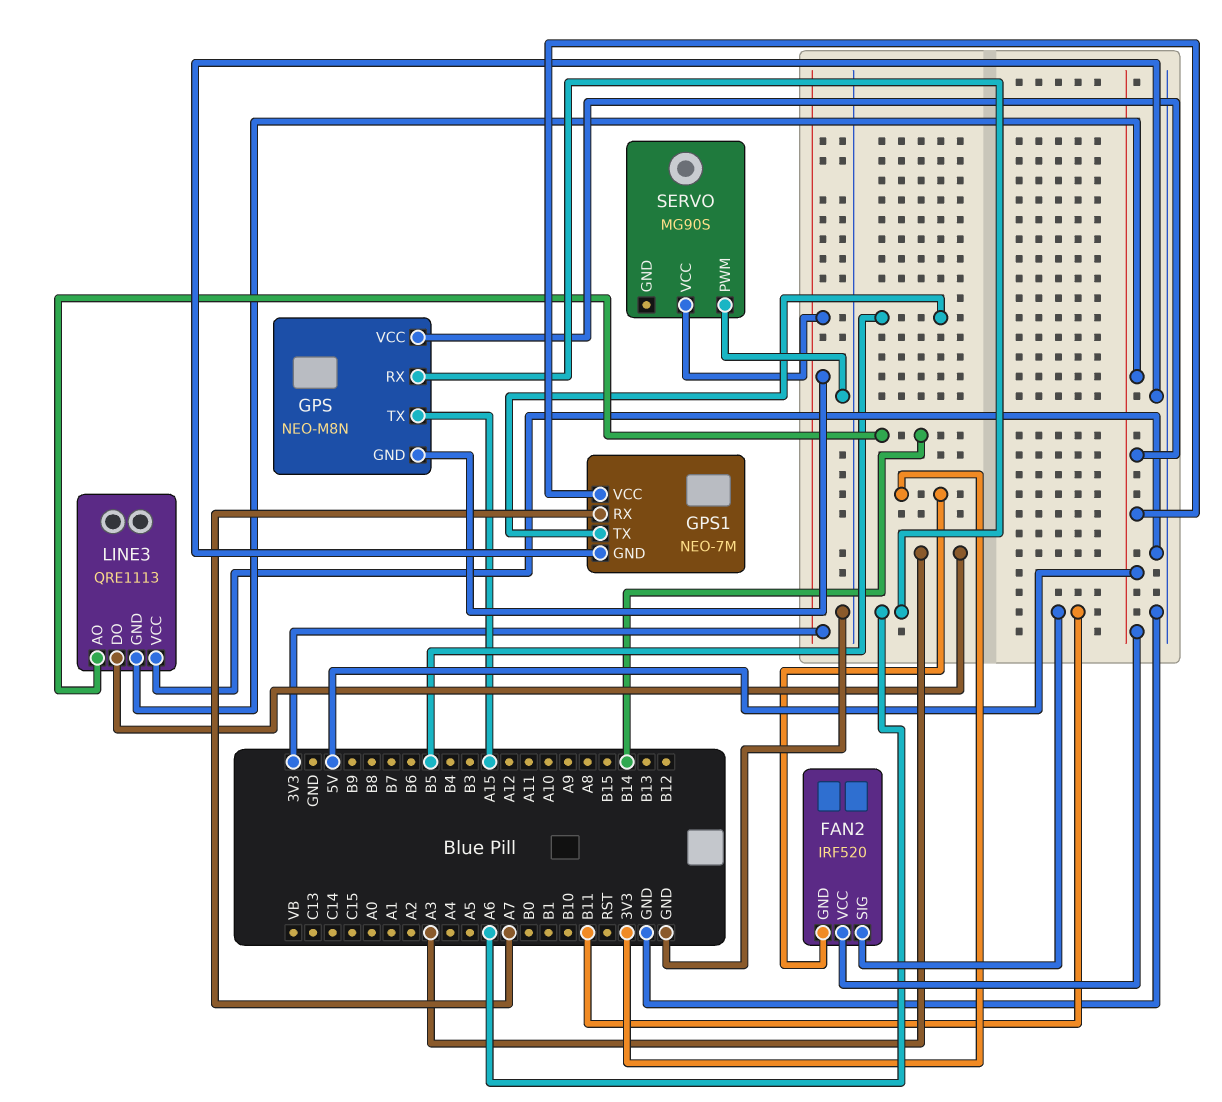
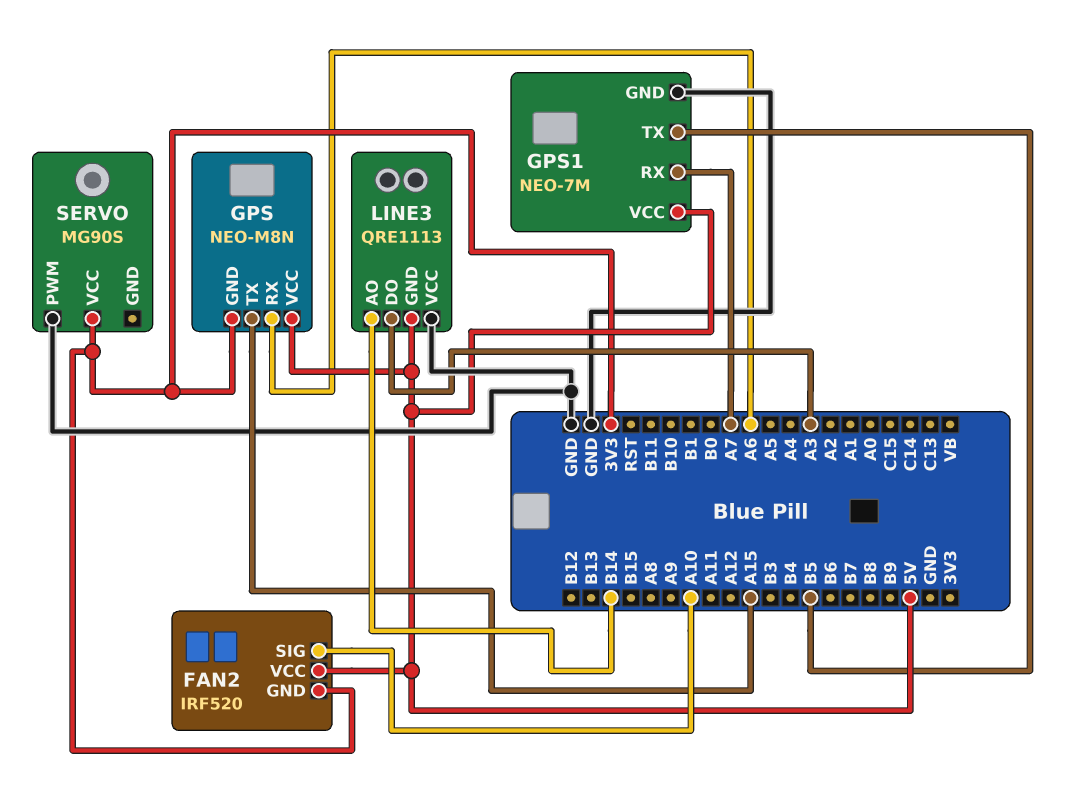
FAN2 pin SIG: B11 -> A10

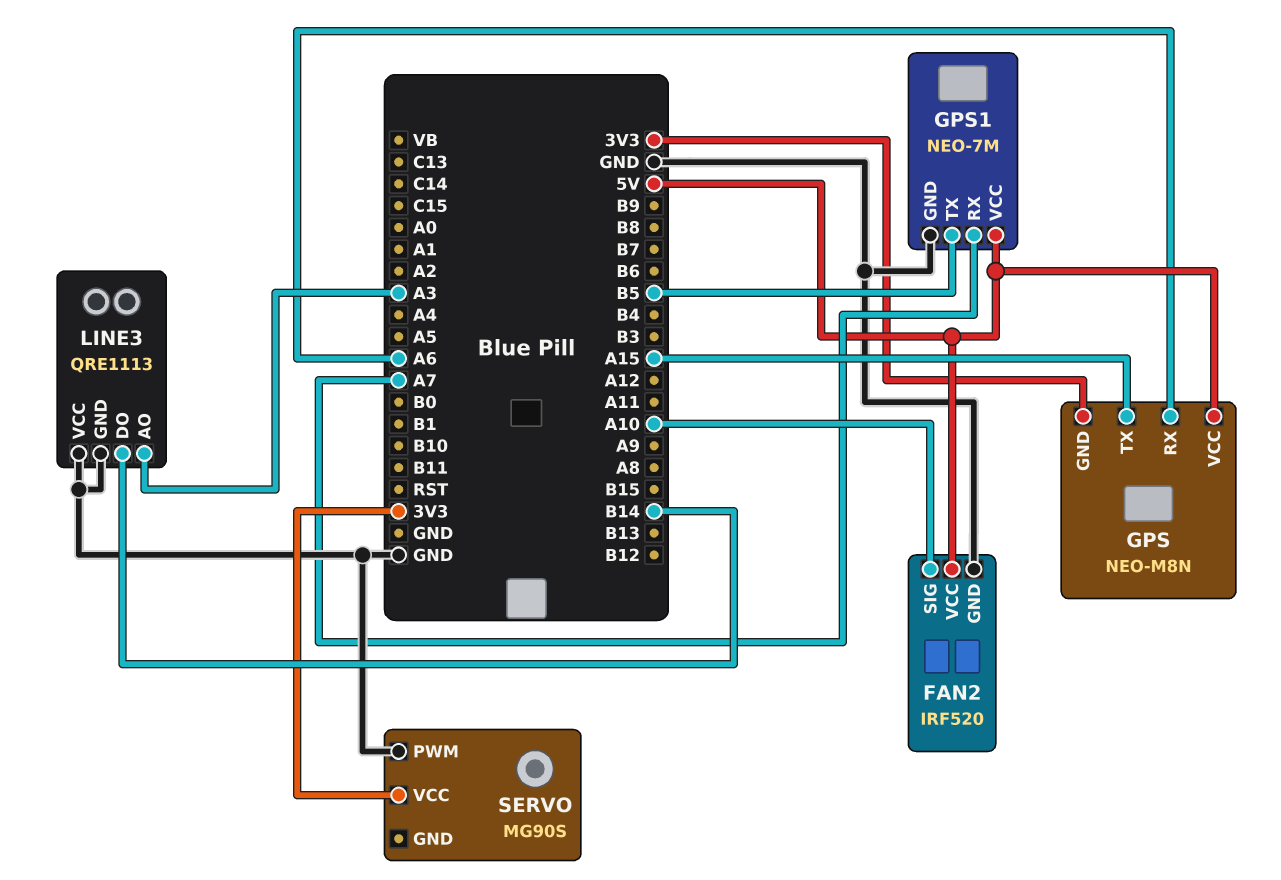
FAN2 pin GND: 3V3 -> GND
LINE3 pin AO: B14 -> A3
LINE3 pin DO: A3 -> B14
LINE3 pin GND: 5V -> GND

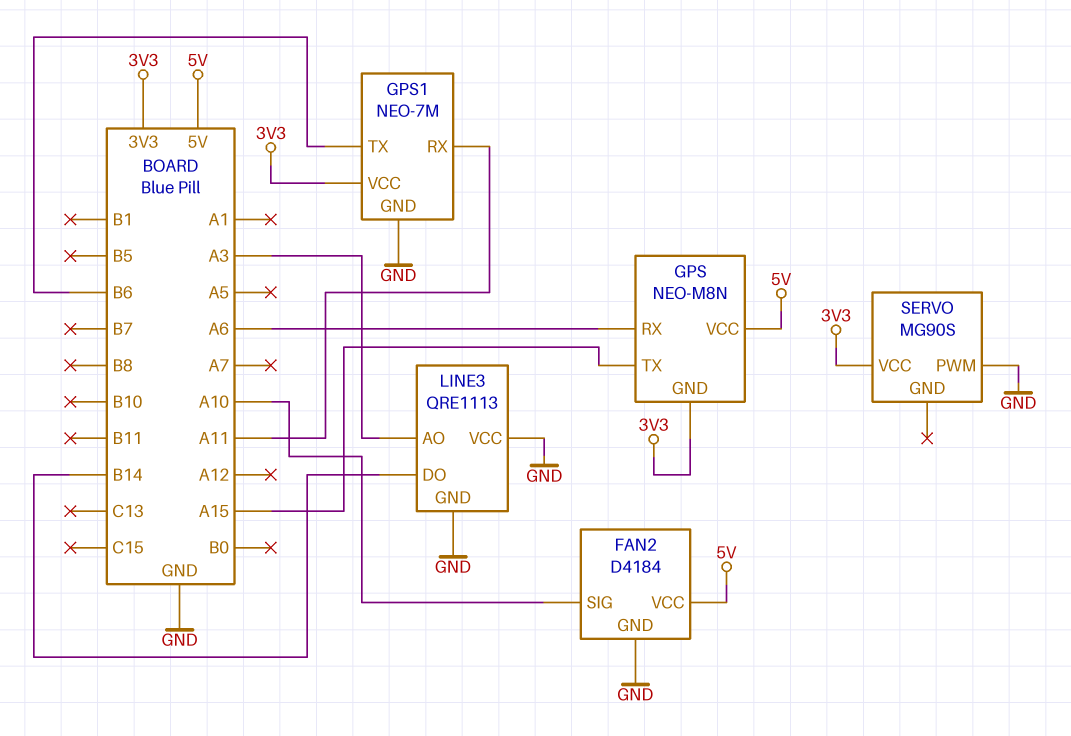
FAN2: IRF520 -> D4184
GPS1 pin RX: A7 -> A11
GPS1 pin TX: B5 -> B6
GPS1 pin VCC: 5V -> 3V3

